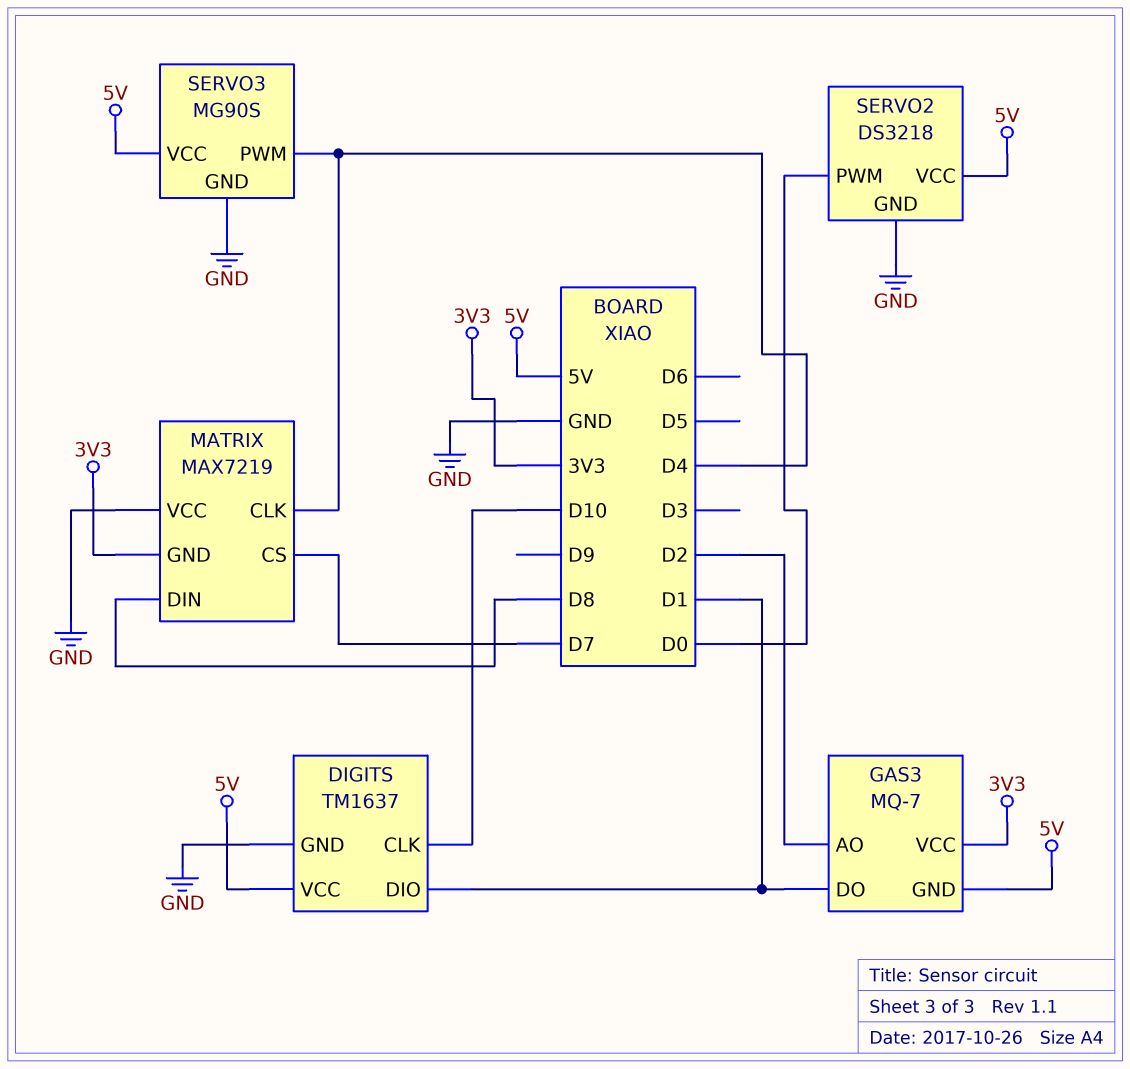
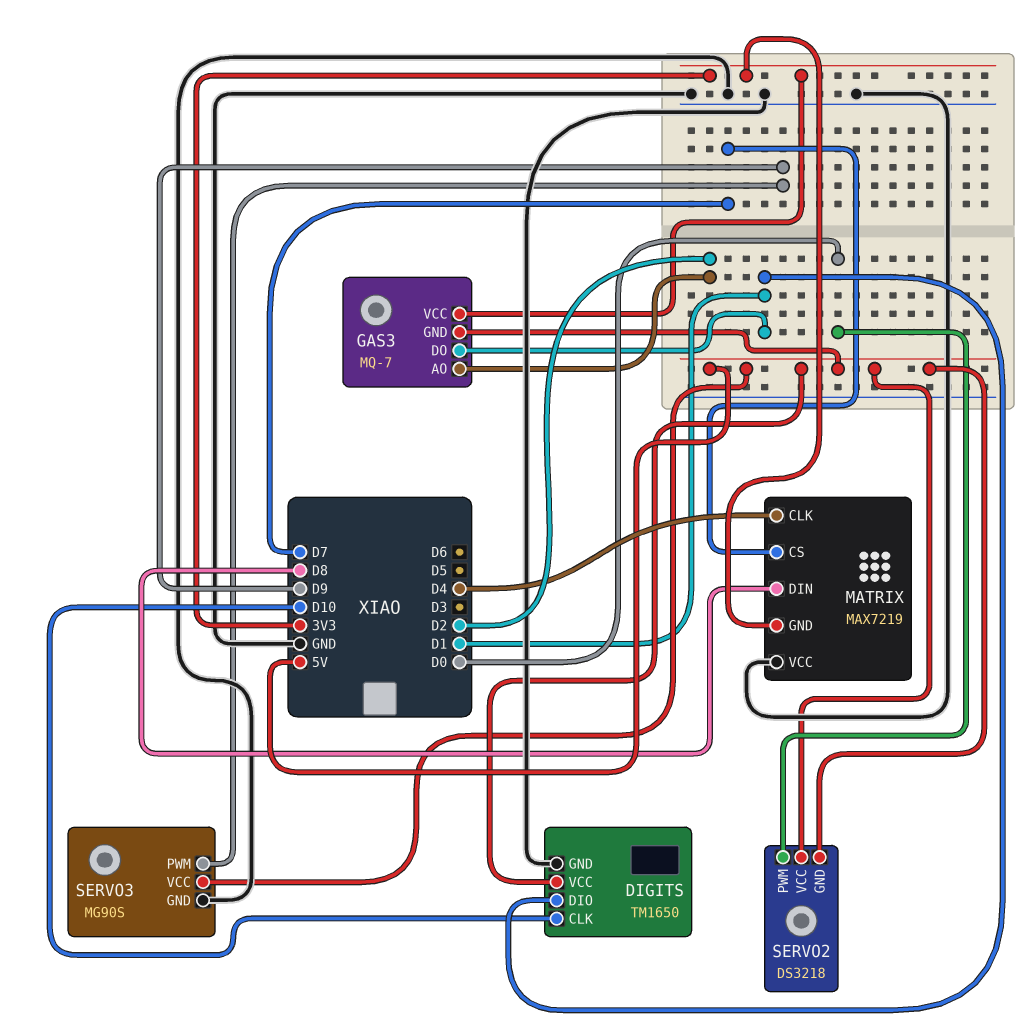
DIGITS: TM1637 -> TM1650
SERVO2 pin GND: GND -> 5V
SERVO3 pin PWM: D4 -> D9

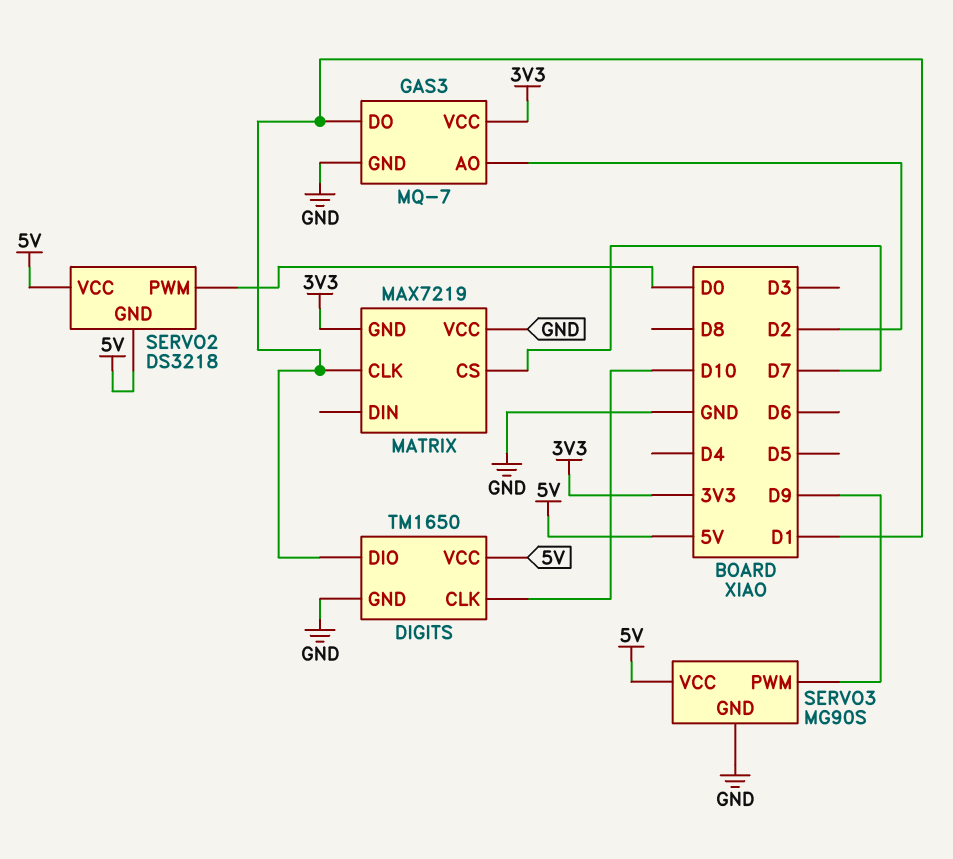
GAS3 pin GND: 5V -> GND
MATRIX pin CLK: D4 -> D1
MATRIX pin DIN: D8 -> none

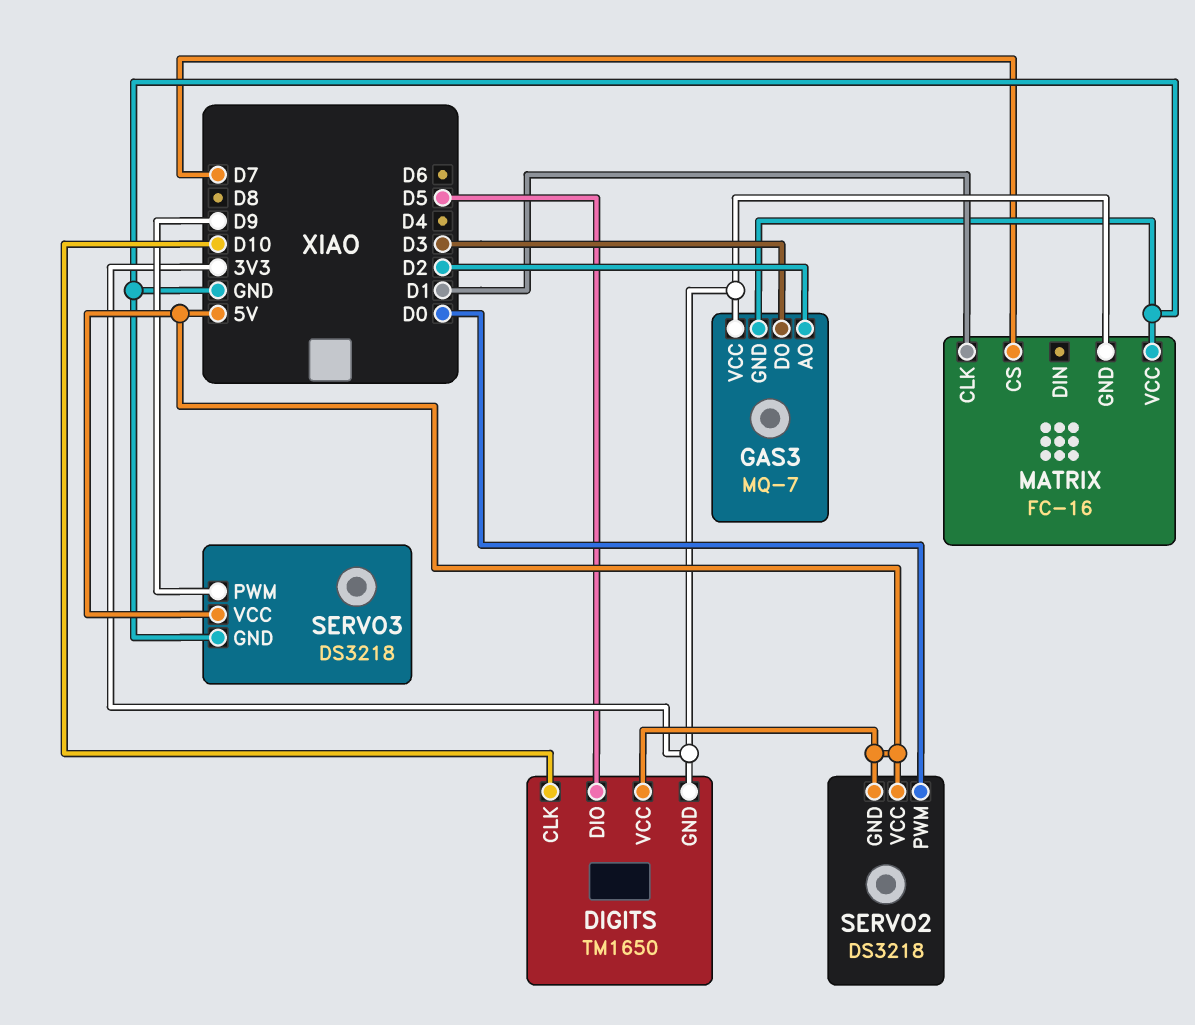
DIGITS pin DIO: D1 -> D5
DIGITS pin GND: GND -> 3V3
GAS3 pin DO: D1 -> D3
MATRIX: MAX7219 -> FC-16
SERVO3: MG90S -> DS3218

